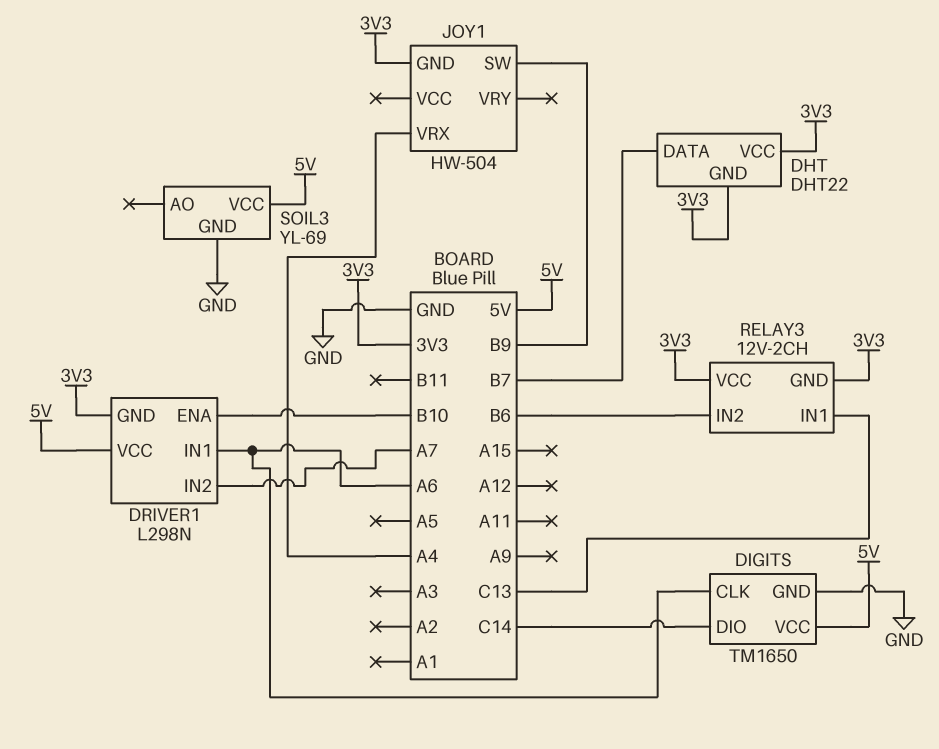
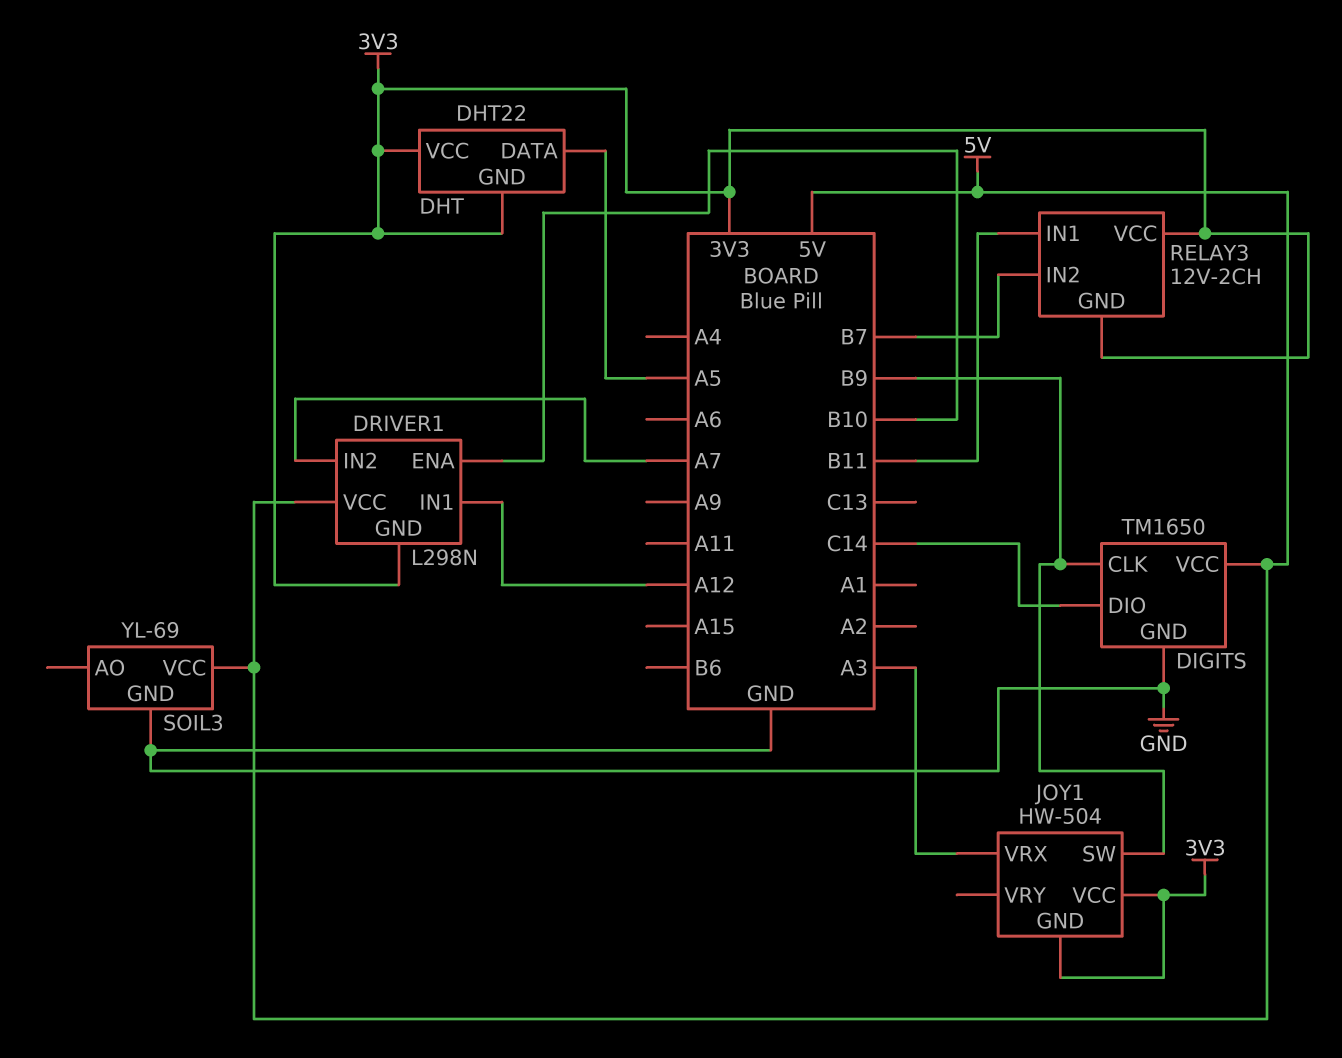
DHT pin DATA: B7 -> A5
DIGITS pin CLK: A6 -> B9
DRIVER1 pin IN1: A6 -> A12
JOY1 pin VCC: none -> 3V3
JOY1 pin VRX: A4 -> A3
RELAY3 pin IN1: C13 -> B11
RELAY3 pin IN2: B6 -> B7

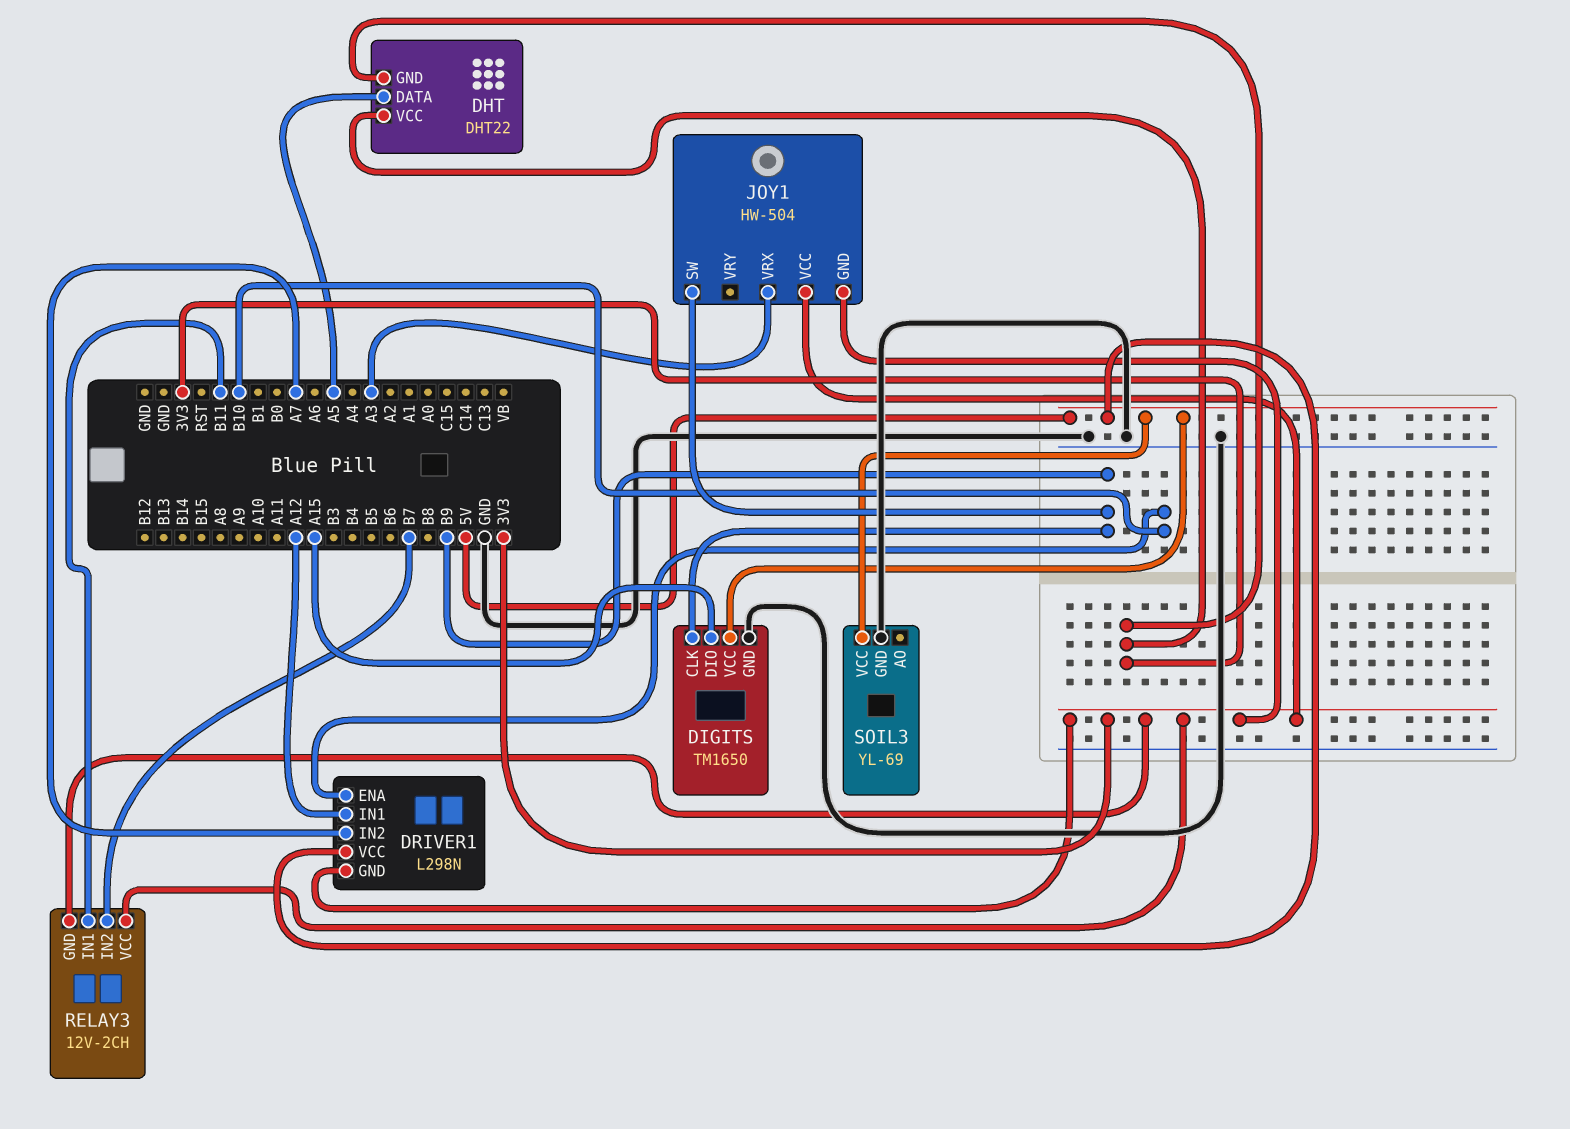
DIGITS pin DIO: C14 -> A15

